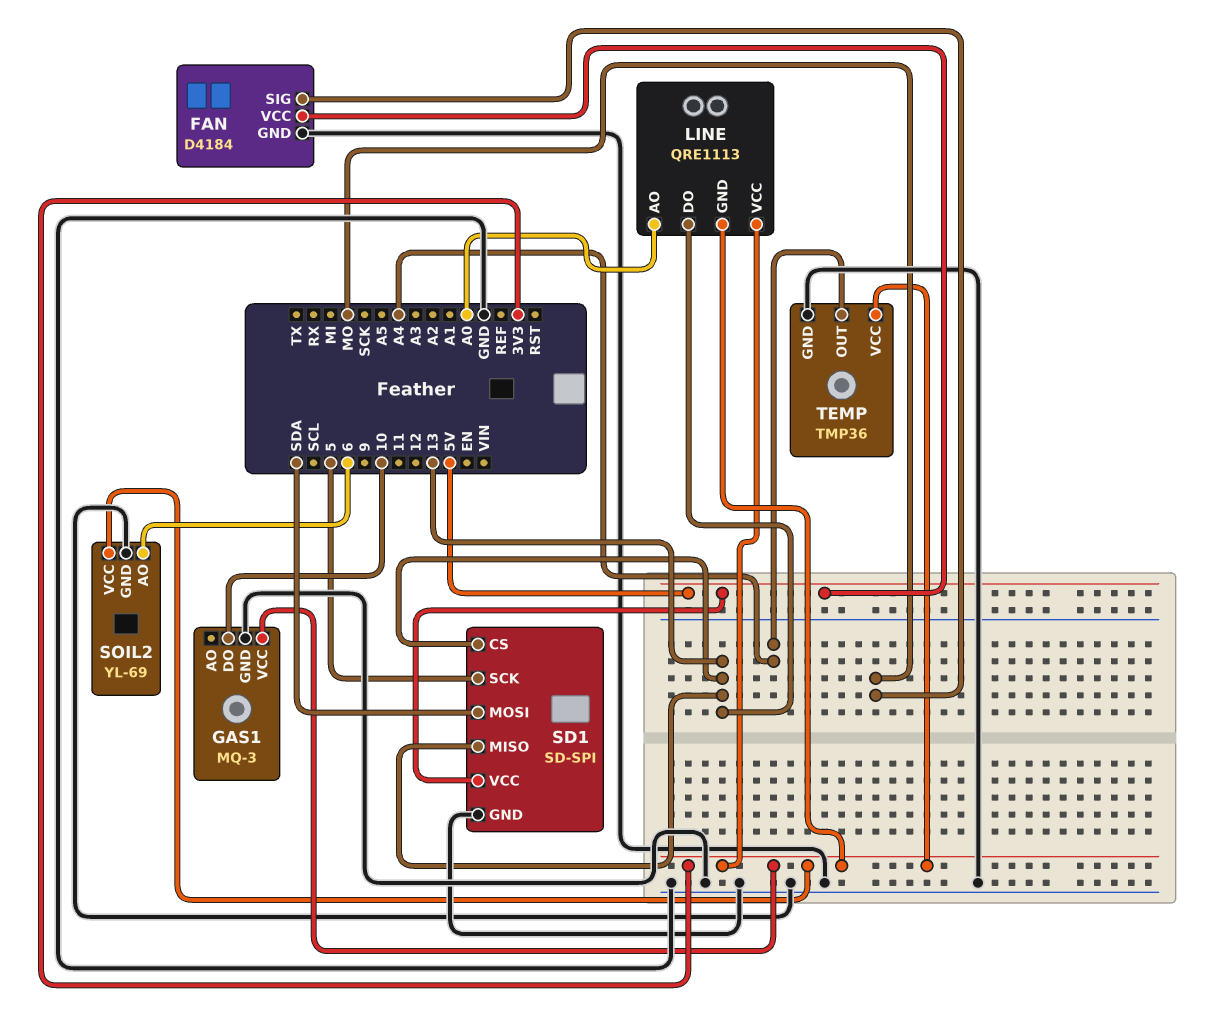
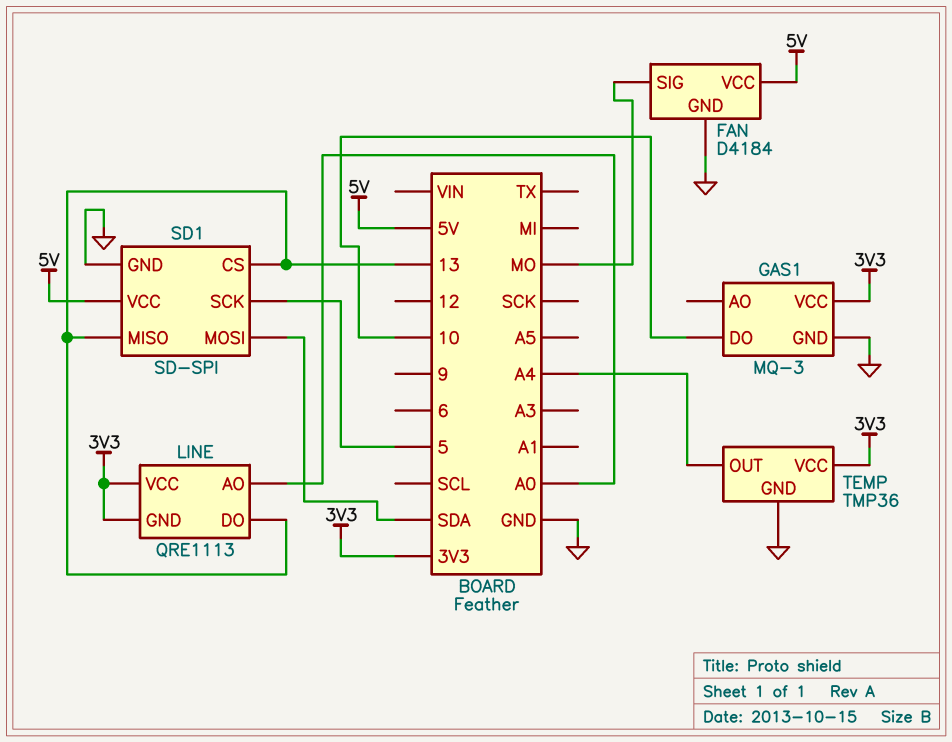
SOIL2: YL-69 -> none
SOIL2 pin AO: 6 -> none
SOIL2 pin GND: GND -> none
SOIL2 pin VCC: 3V3 -> none

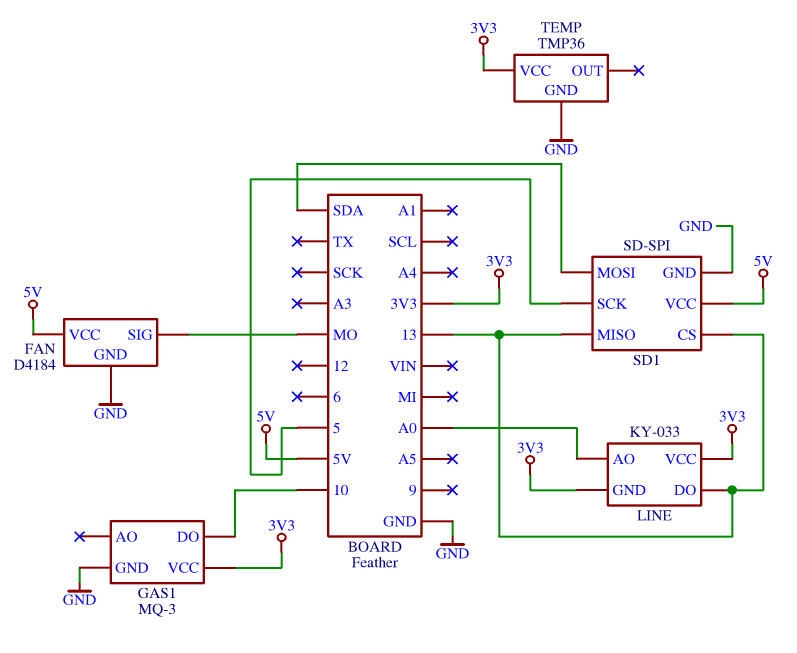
LINE: QRE1113 -> KY-033
TEMP pin OUT: A4 -> none

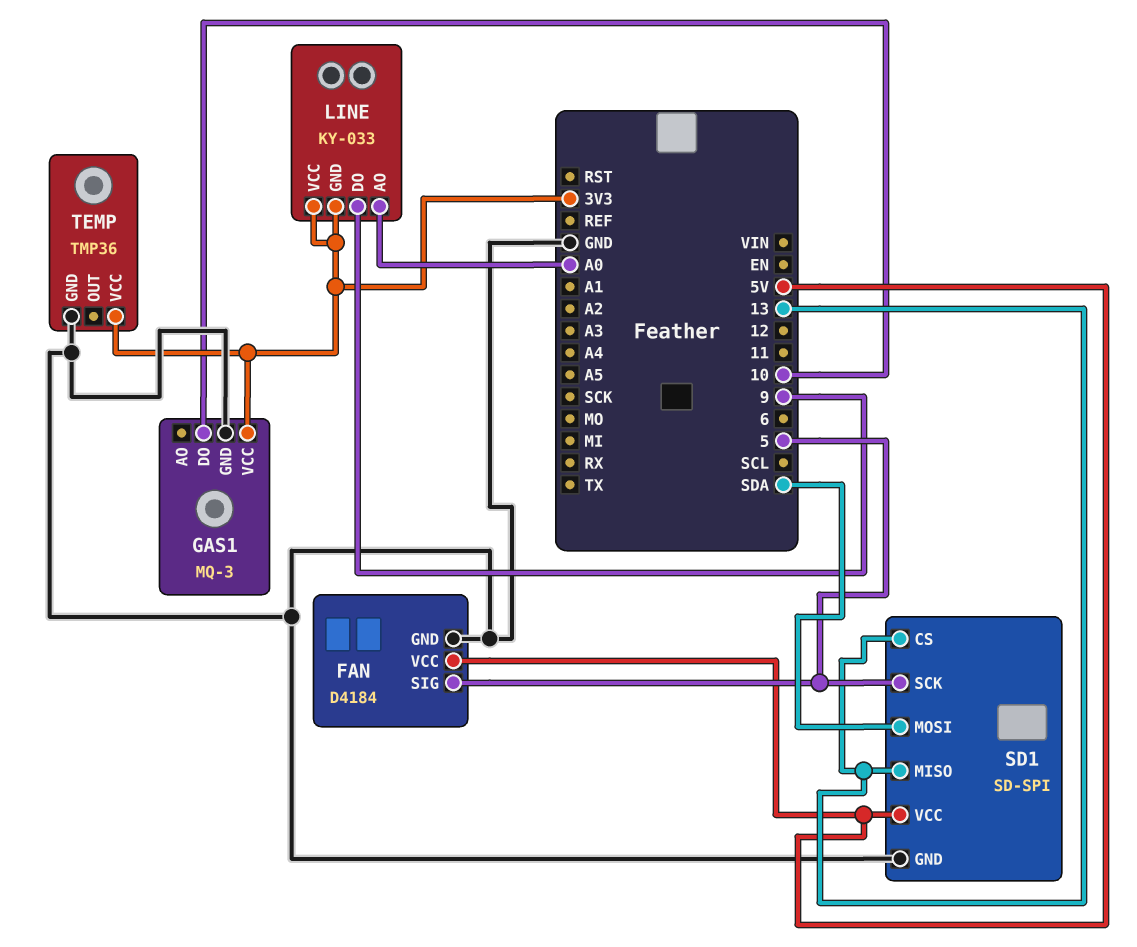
FAN pin SIG: MO -> 5
LINE pin DO: 13 -> 9

